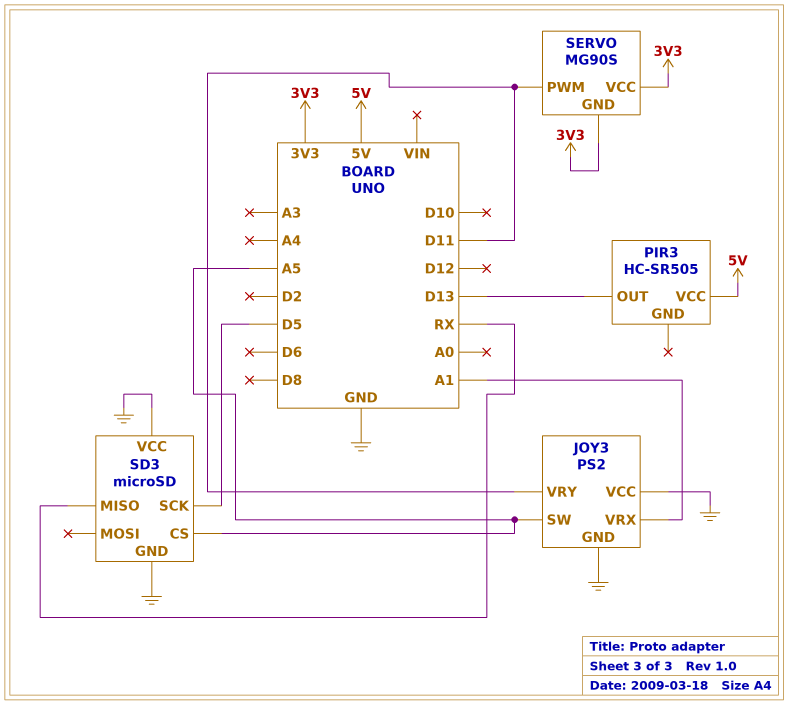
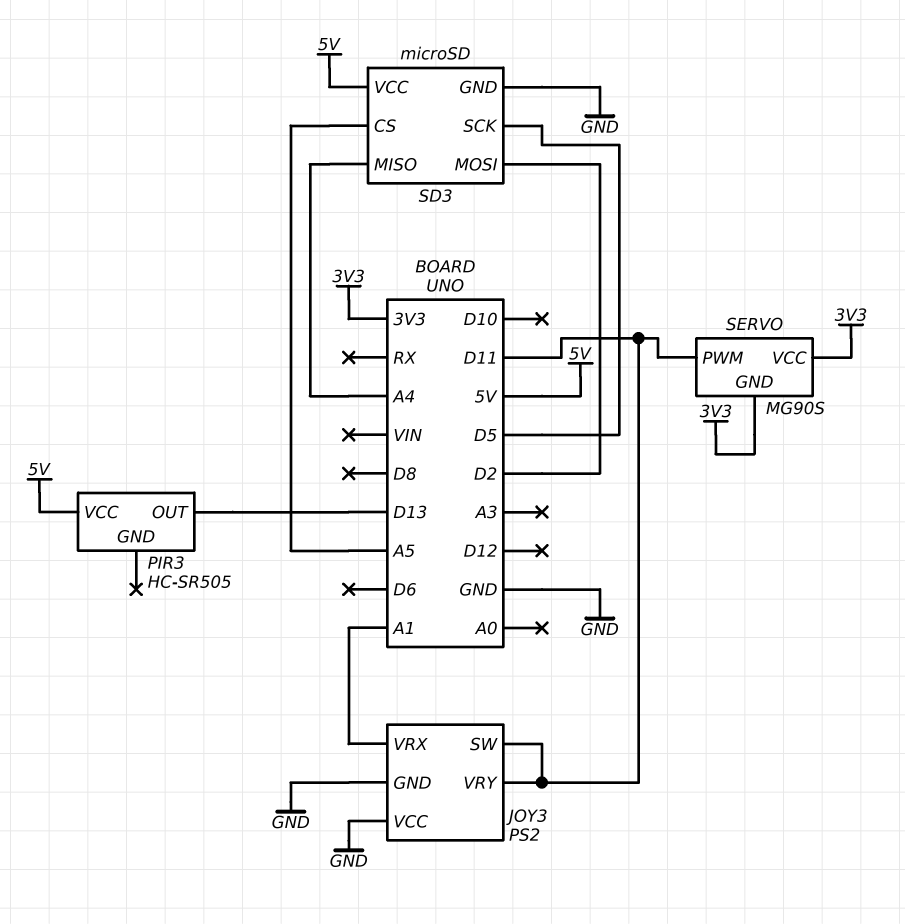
JOY3 pin SW: A5 -> D11
SD3 pin MISO: RX -> A4
SD3 pin MOSI: none -> D2
SD3 pin VCC: GND -> 5V

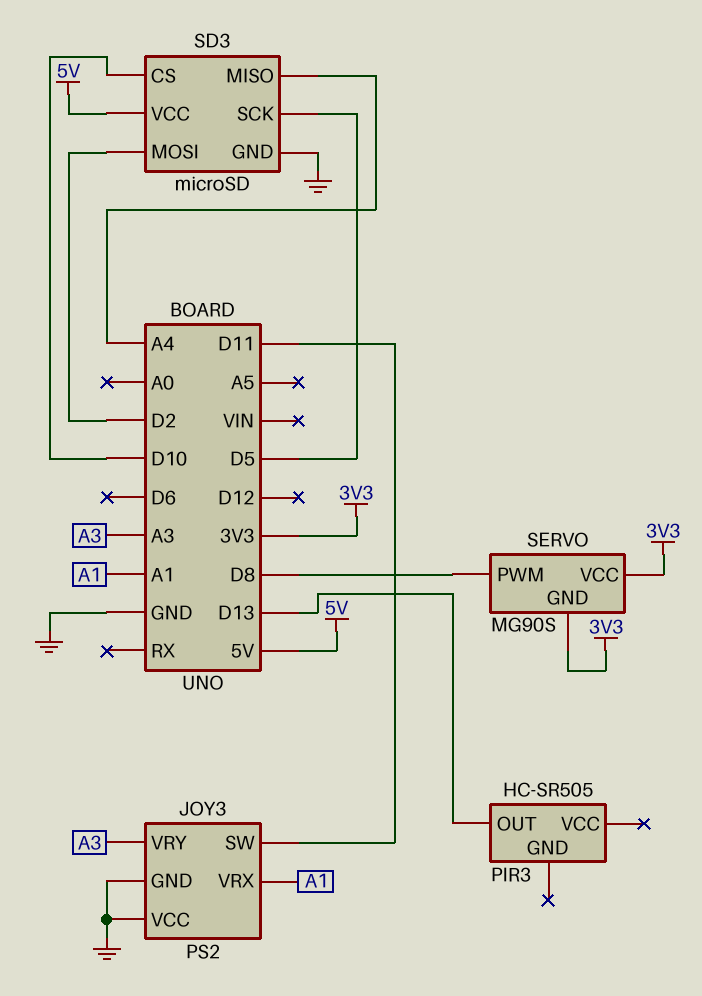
JOY3 pin VRY: D11 -> A3
PIR3 pin VCC: 5V -> none
SD3 pin CS: A5 -> D10
SERVO pin PWM: D11 -> D8

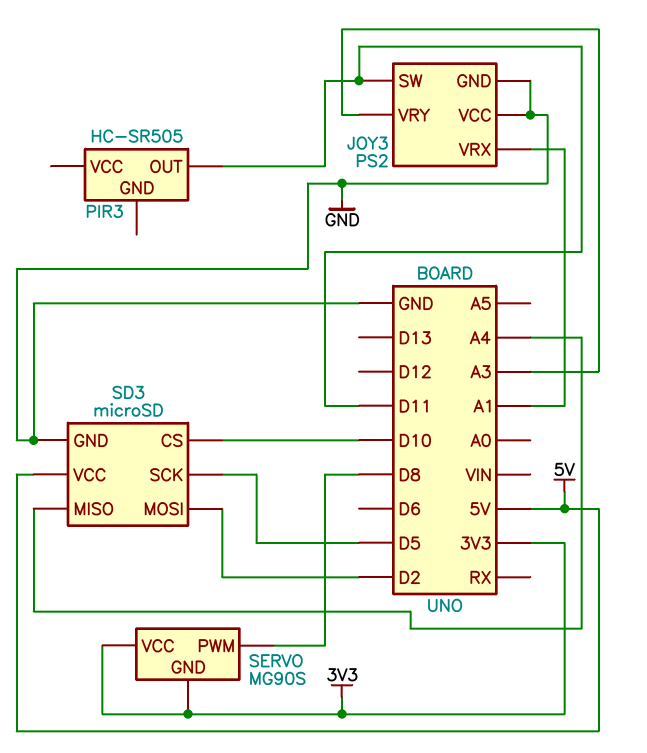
PIR3 pin OUT: D13 -> D11

